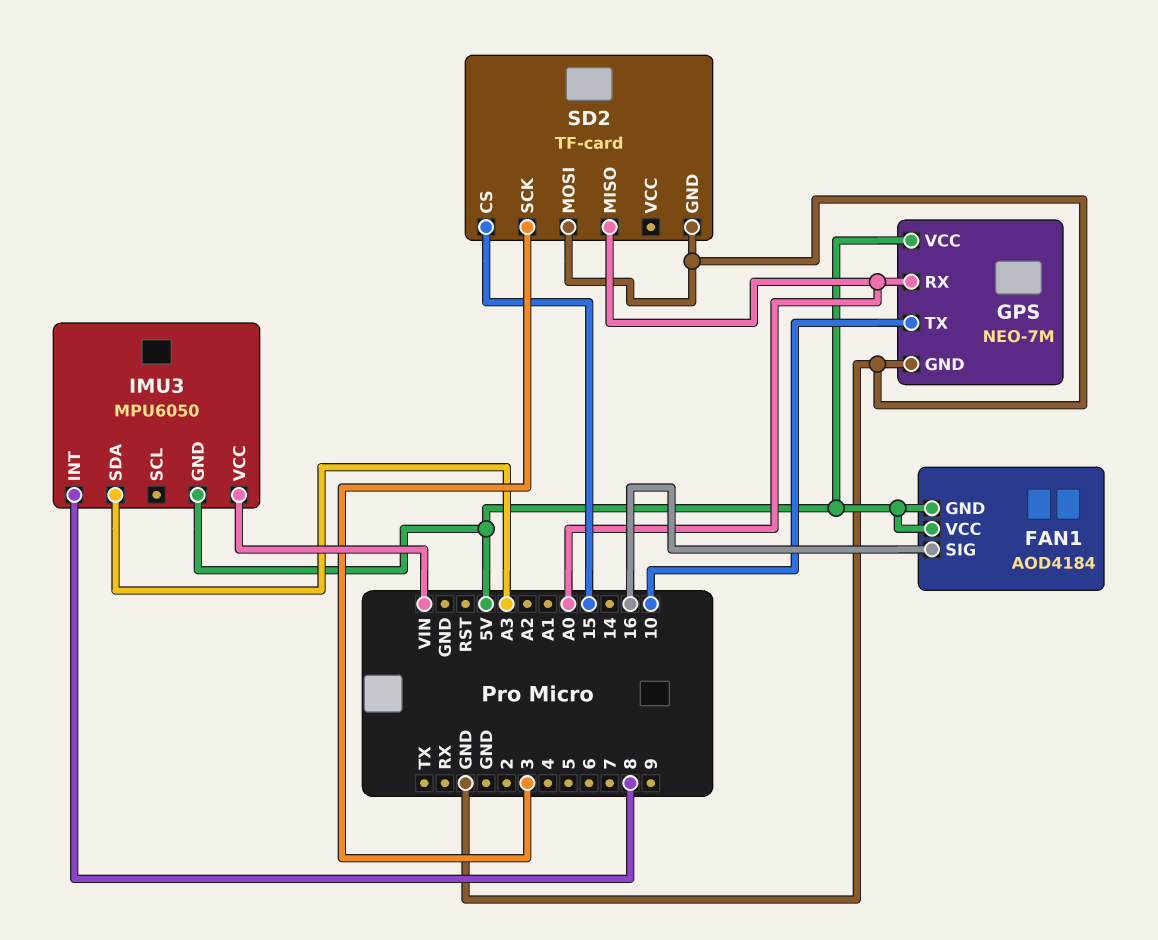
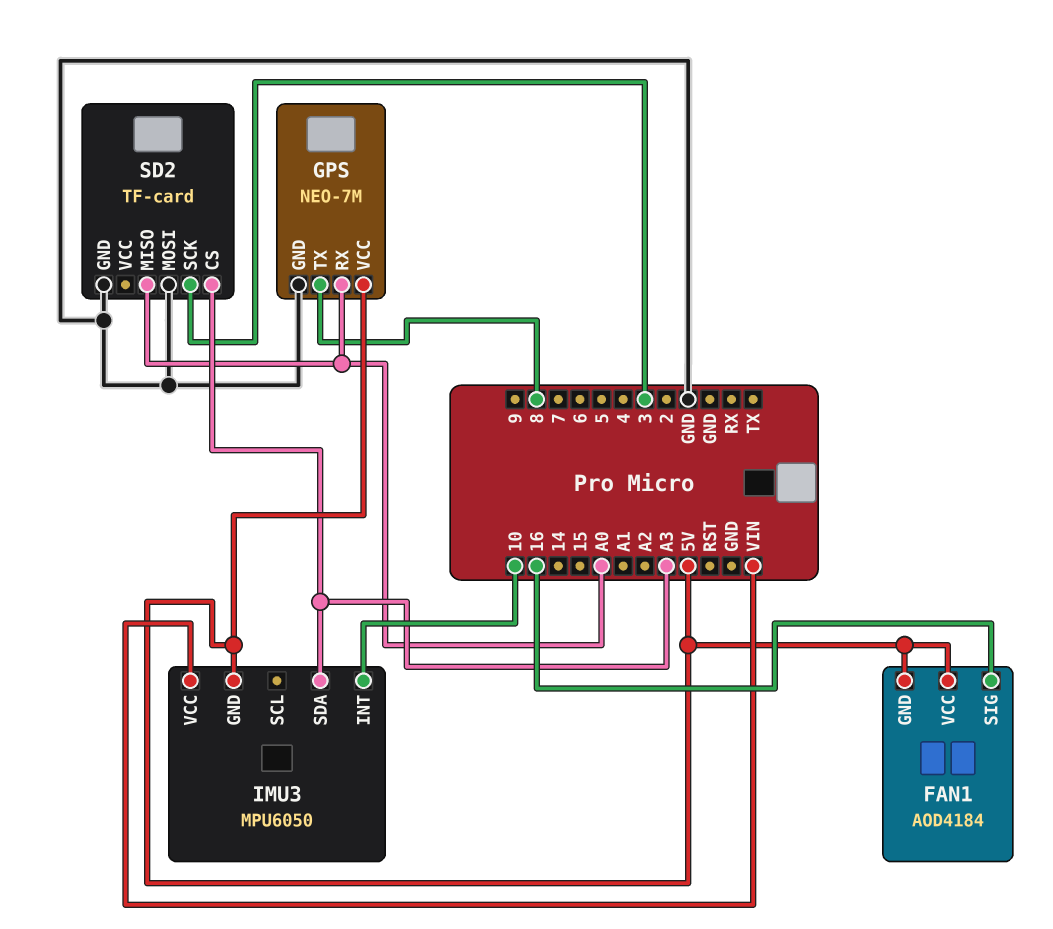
GPS pin TX: 10 -> 8
IMU3 pin INT: 8 -> 10
SD2 pin CS: 15 -> A3

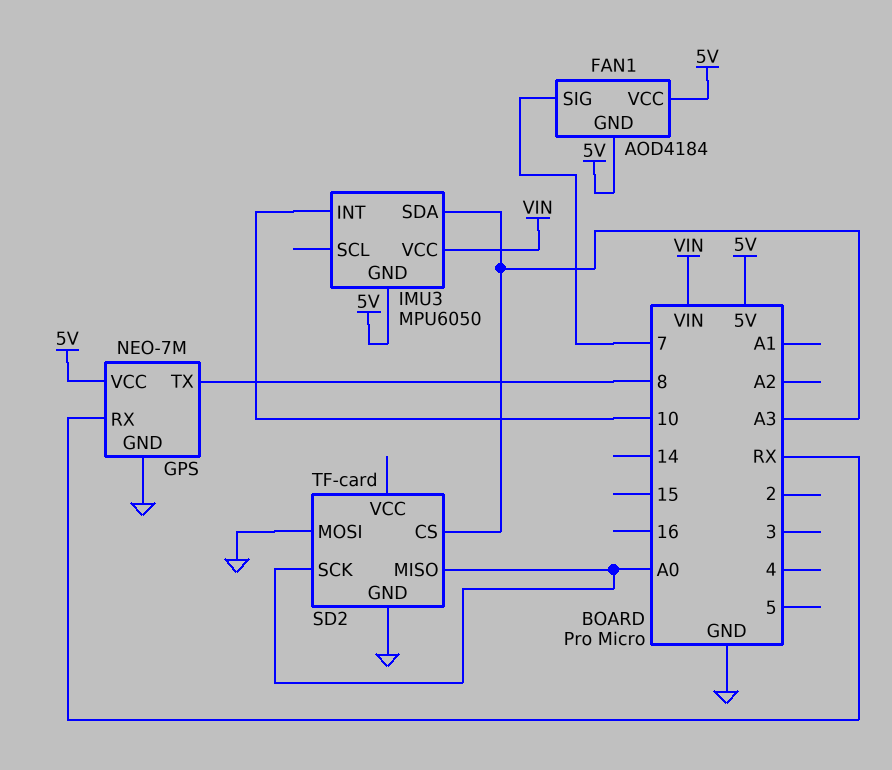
FAN1 pin SIG: 16 -> 7
GPS pin RX: A0 -> RX
SD2 pin SCK: 3 -> A0

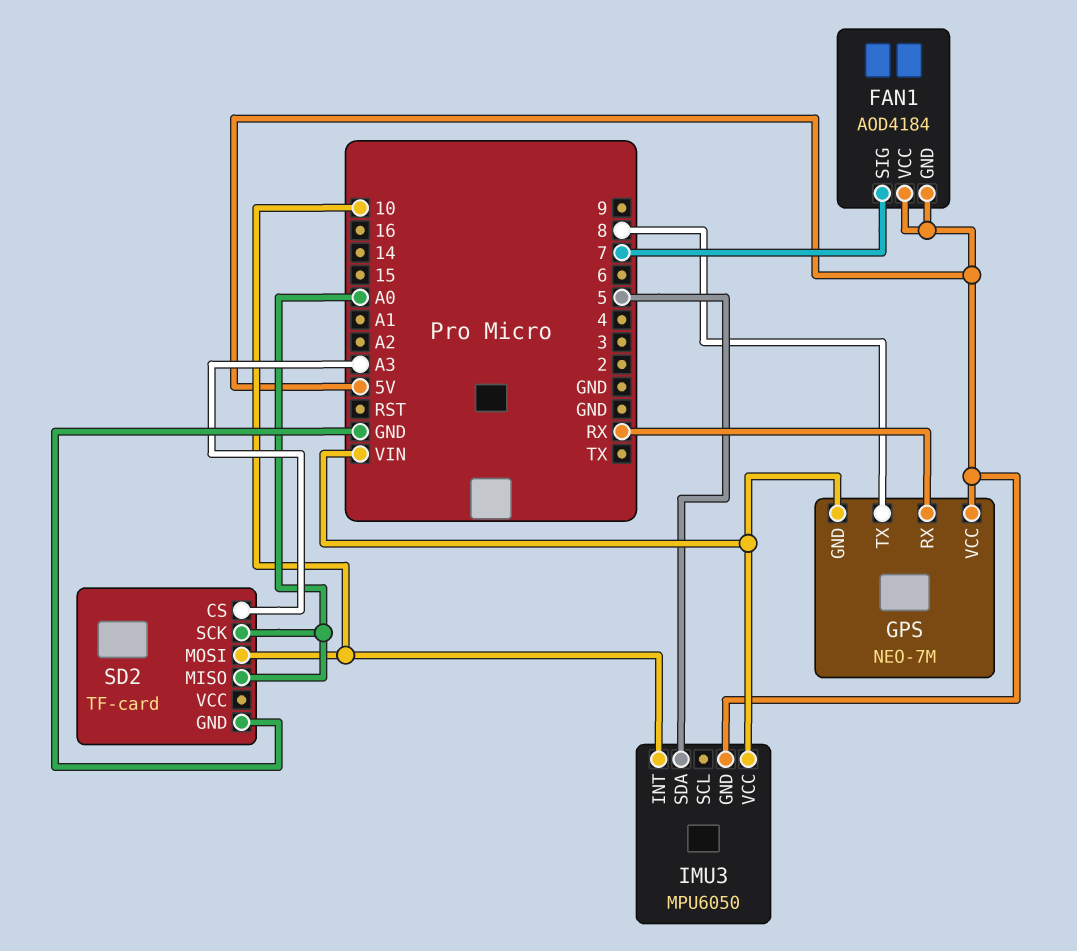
GPS pin GND: GND -> VIN
IMU3 pin SDA: A3 -> 5
SD2 pin MOSI: GND -> 10

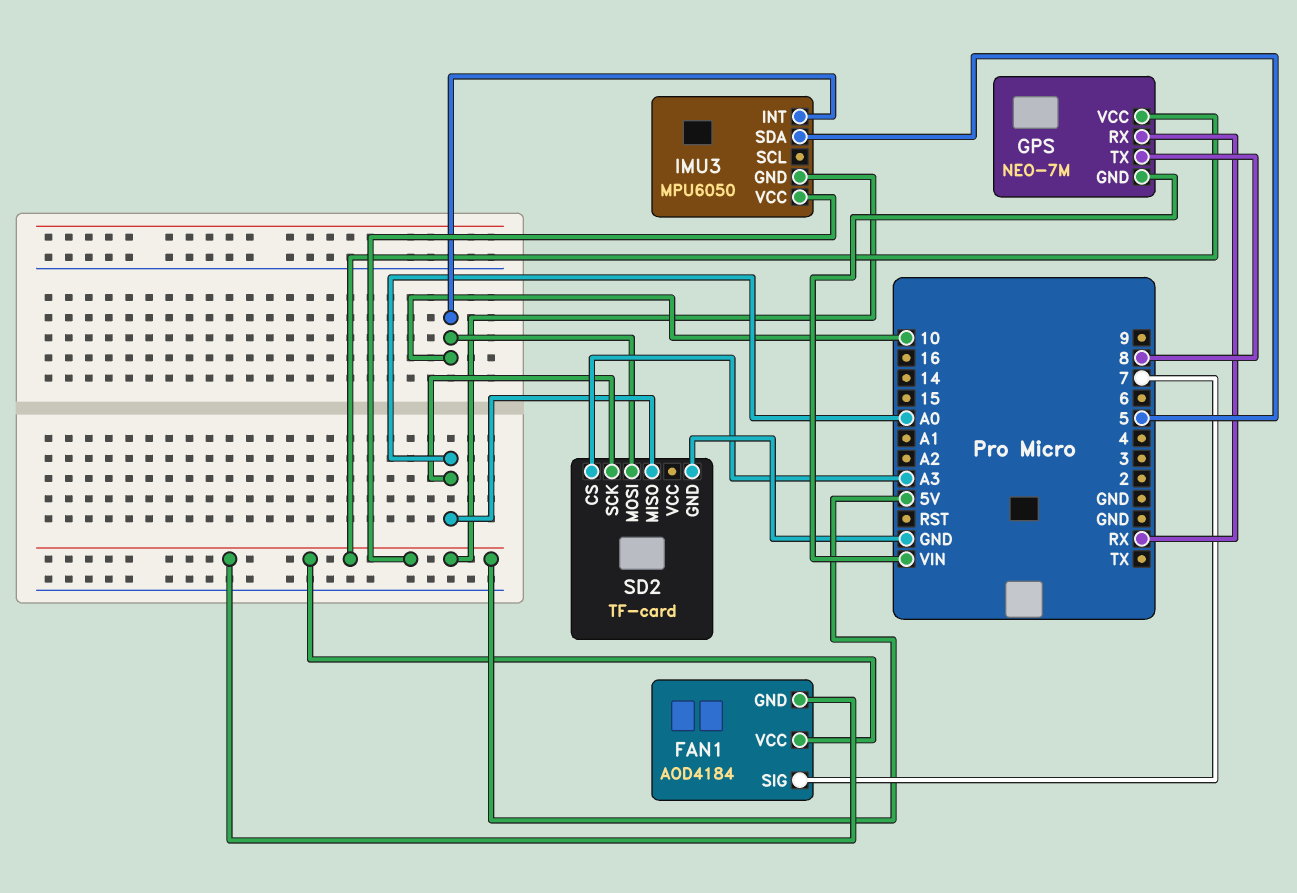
IMU3 pin VCC: VIN -> 5V

